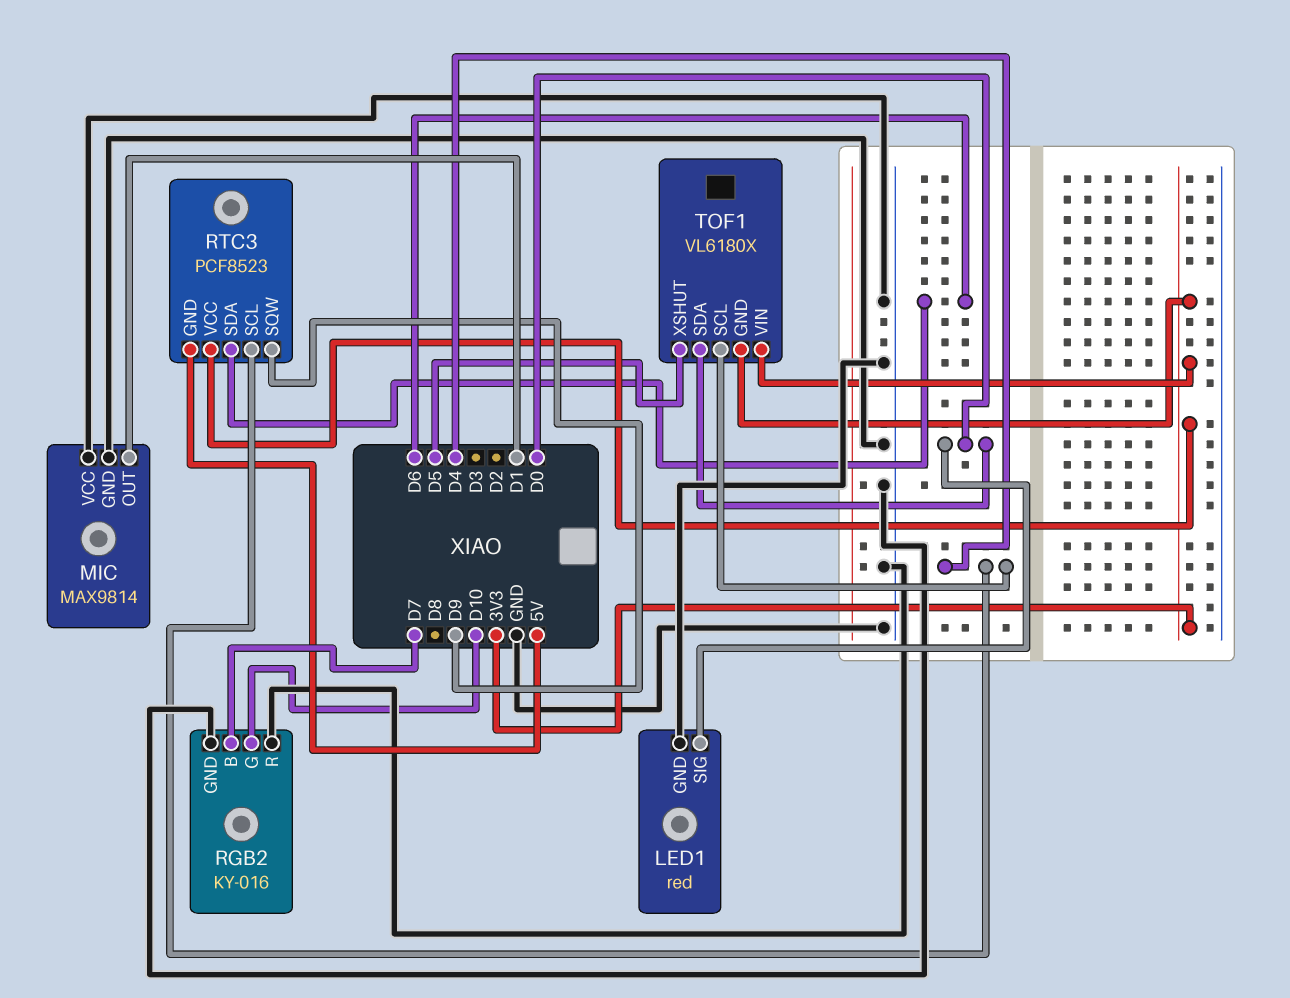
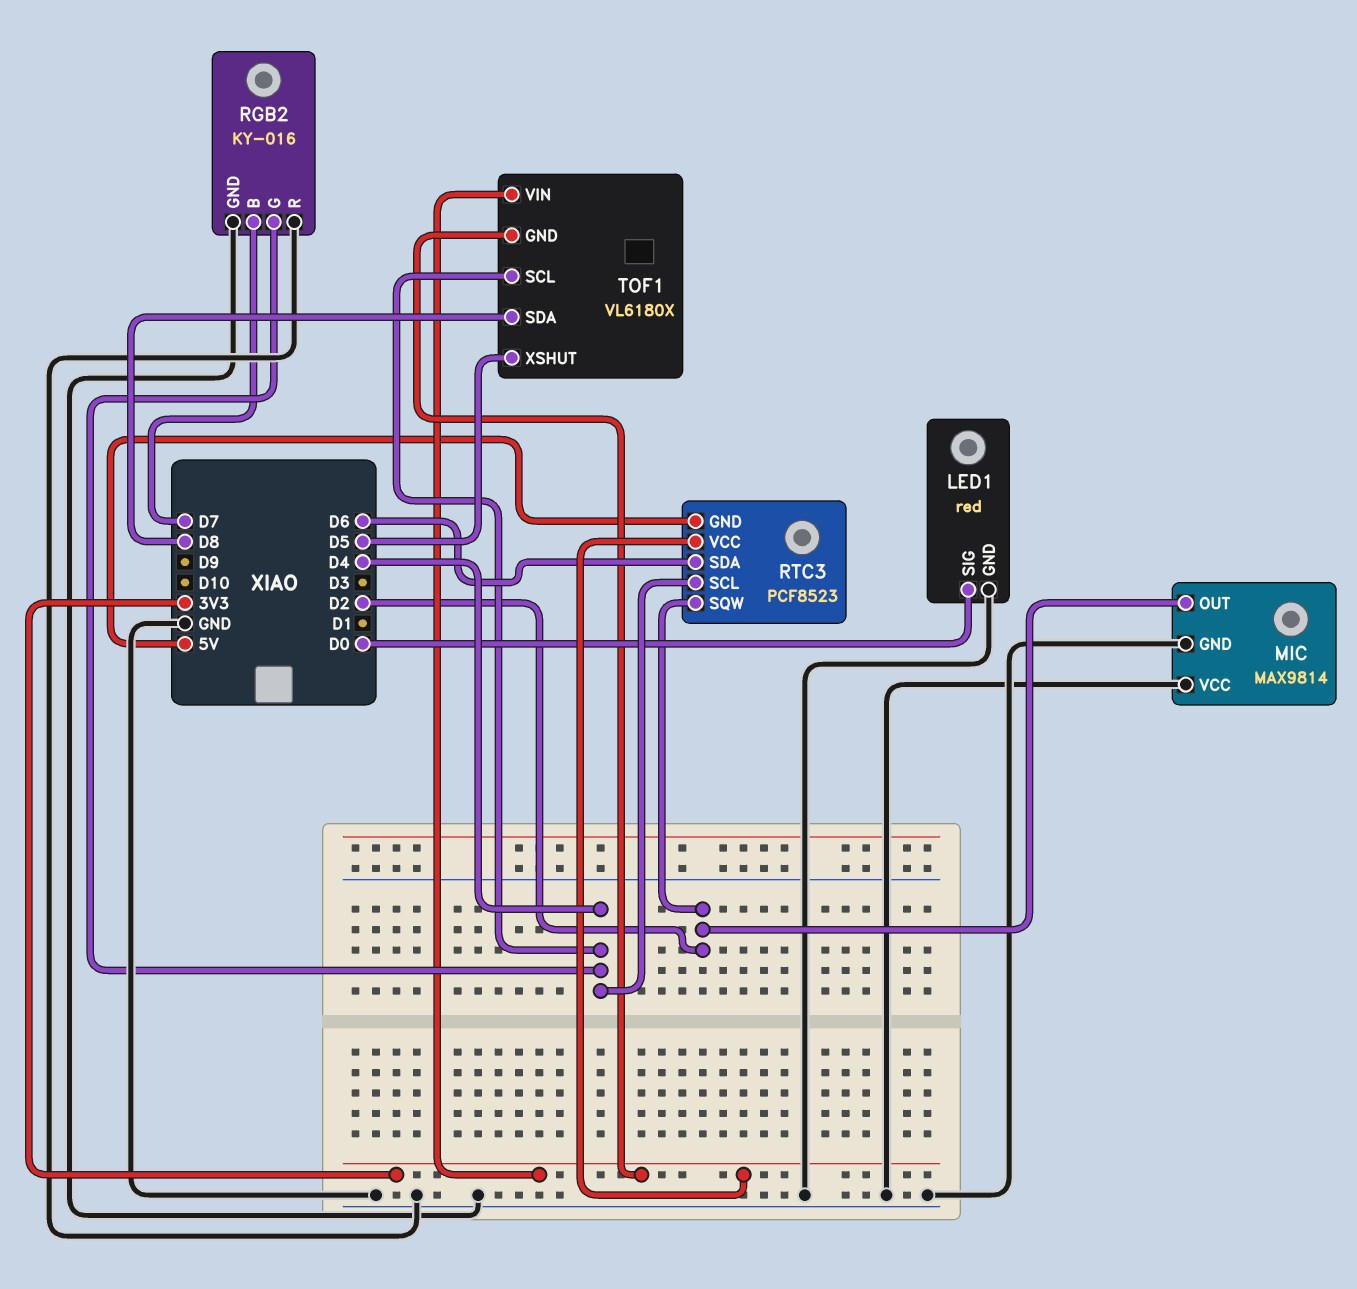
MIC pin OUT: D1 -> D2
RGB2 pin G: D10 -> D4
RTC3 pin SQW: D9 -> D2
TOF1 pin SDA: D0 -> D8

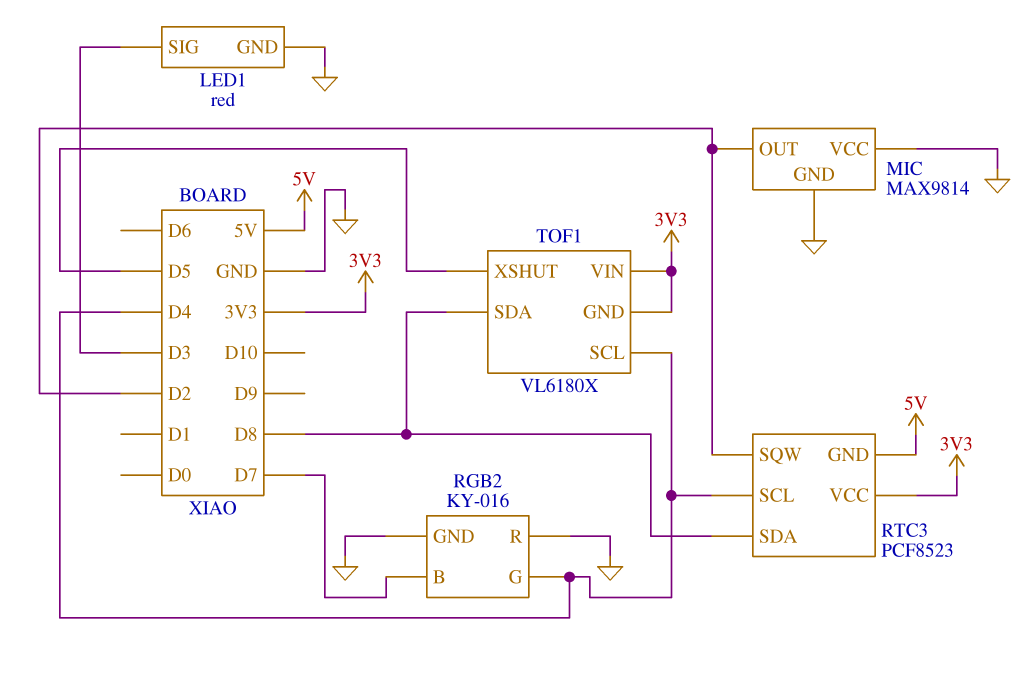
LED1 pin SIG: D0 -> D3
RTC3 pin SDA: D6 -> D8

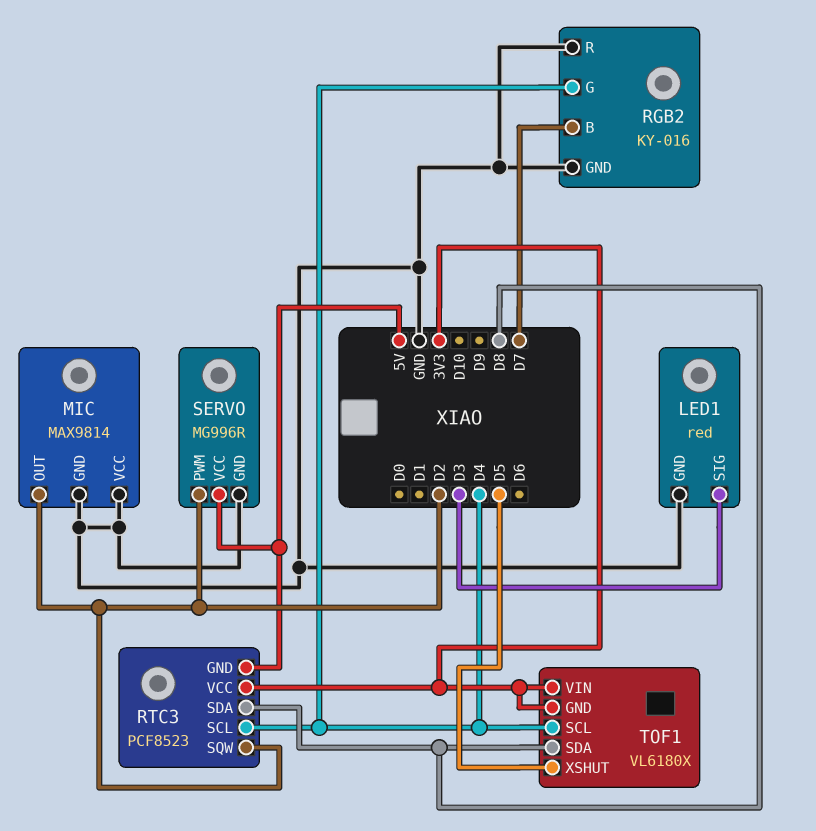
SERVO: none -> MG996R
SERVO pin GND: none -> GND
SERVO pin PWM: none -> D2
SERVO pin VCC: none -> 5V

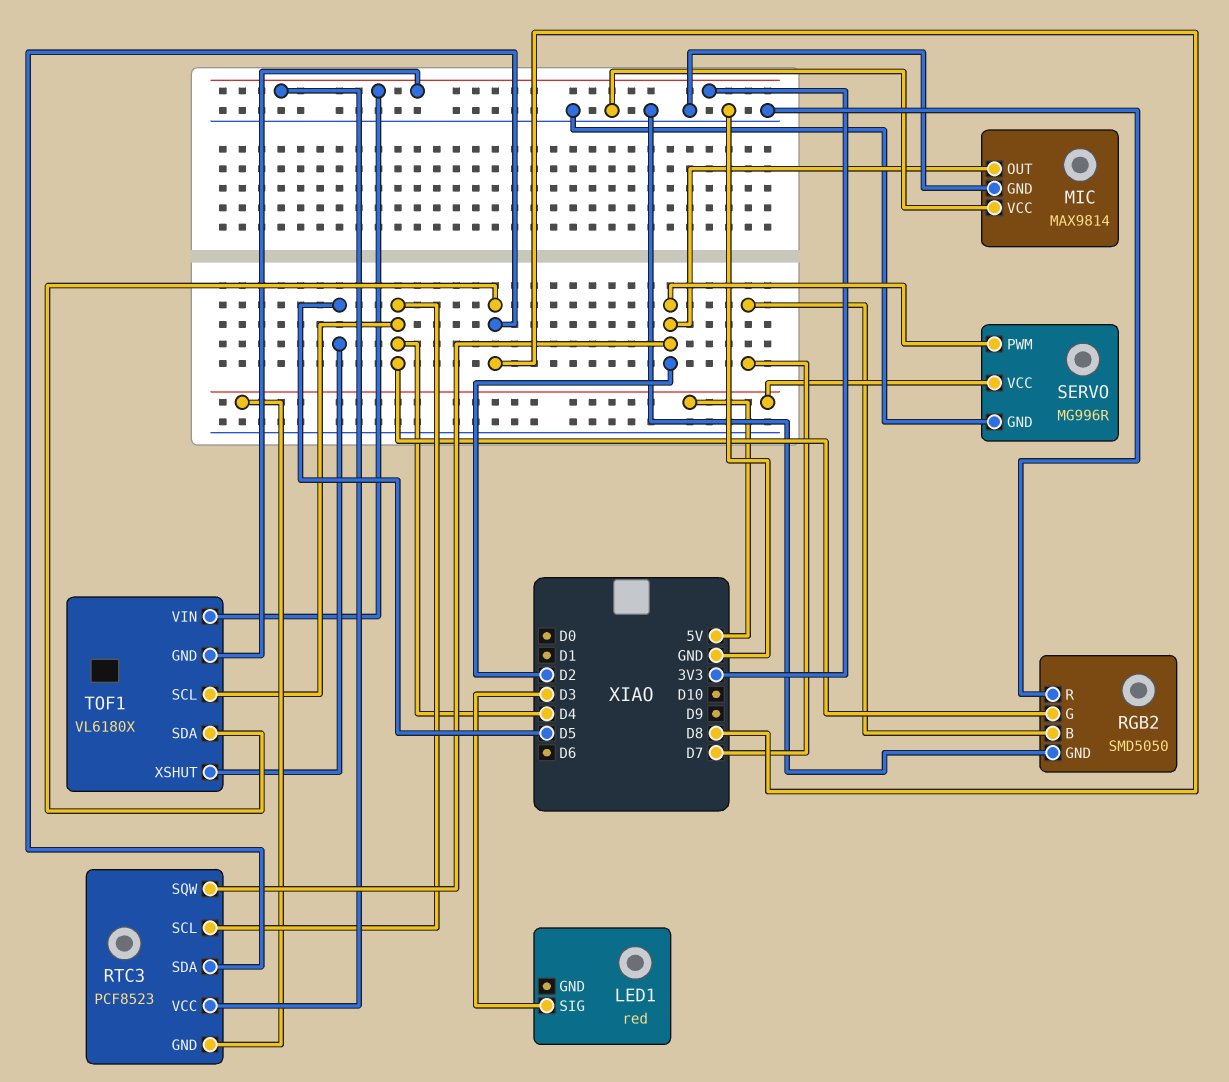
LED1 pin GND: GND -> none
RGB2: KY-016 -> SMD5050

